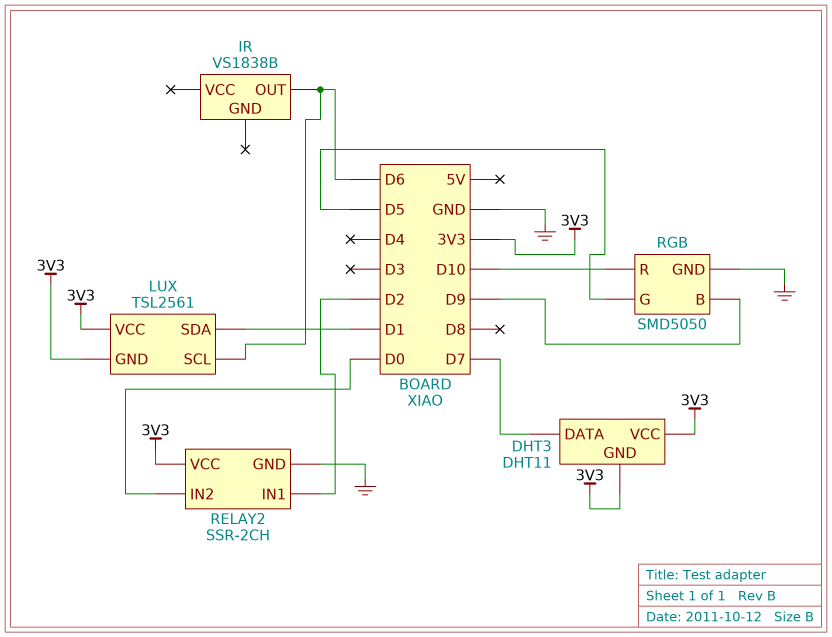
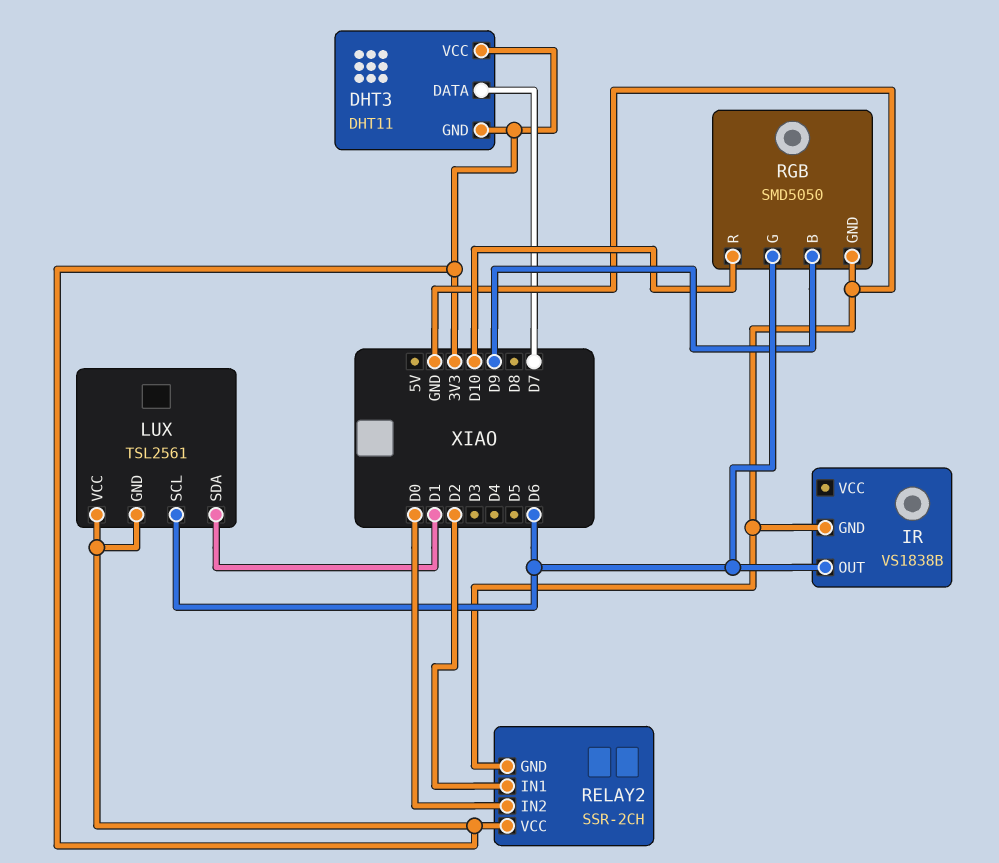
IR pin GND: none -> GND
RGB pin G: D5 -> D6

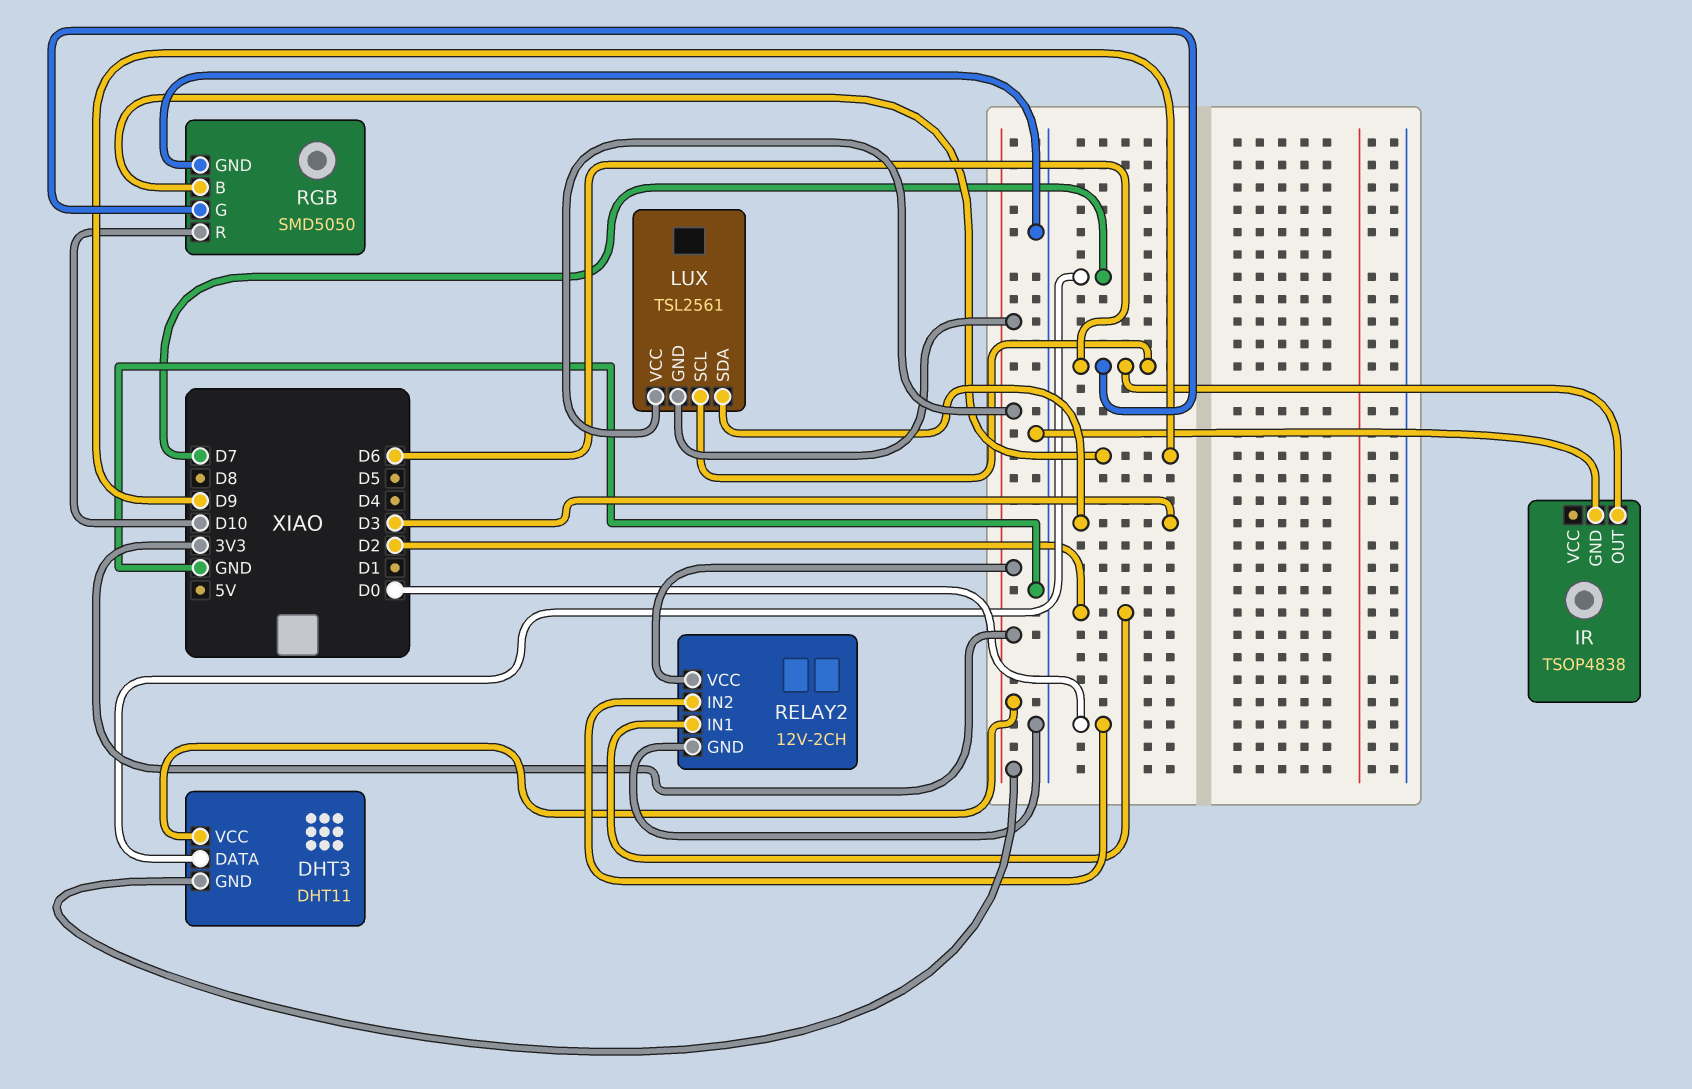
IR: VS1838B -> TSOP4838
LUX pin SDA: D1 -> D3
RELAY2: SSR-2CH -> 12V-2CH

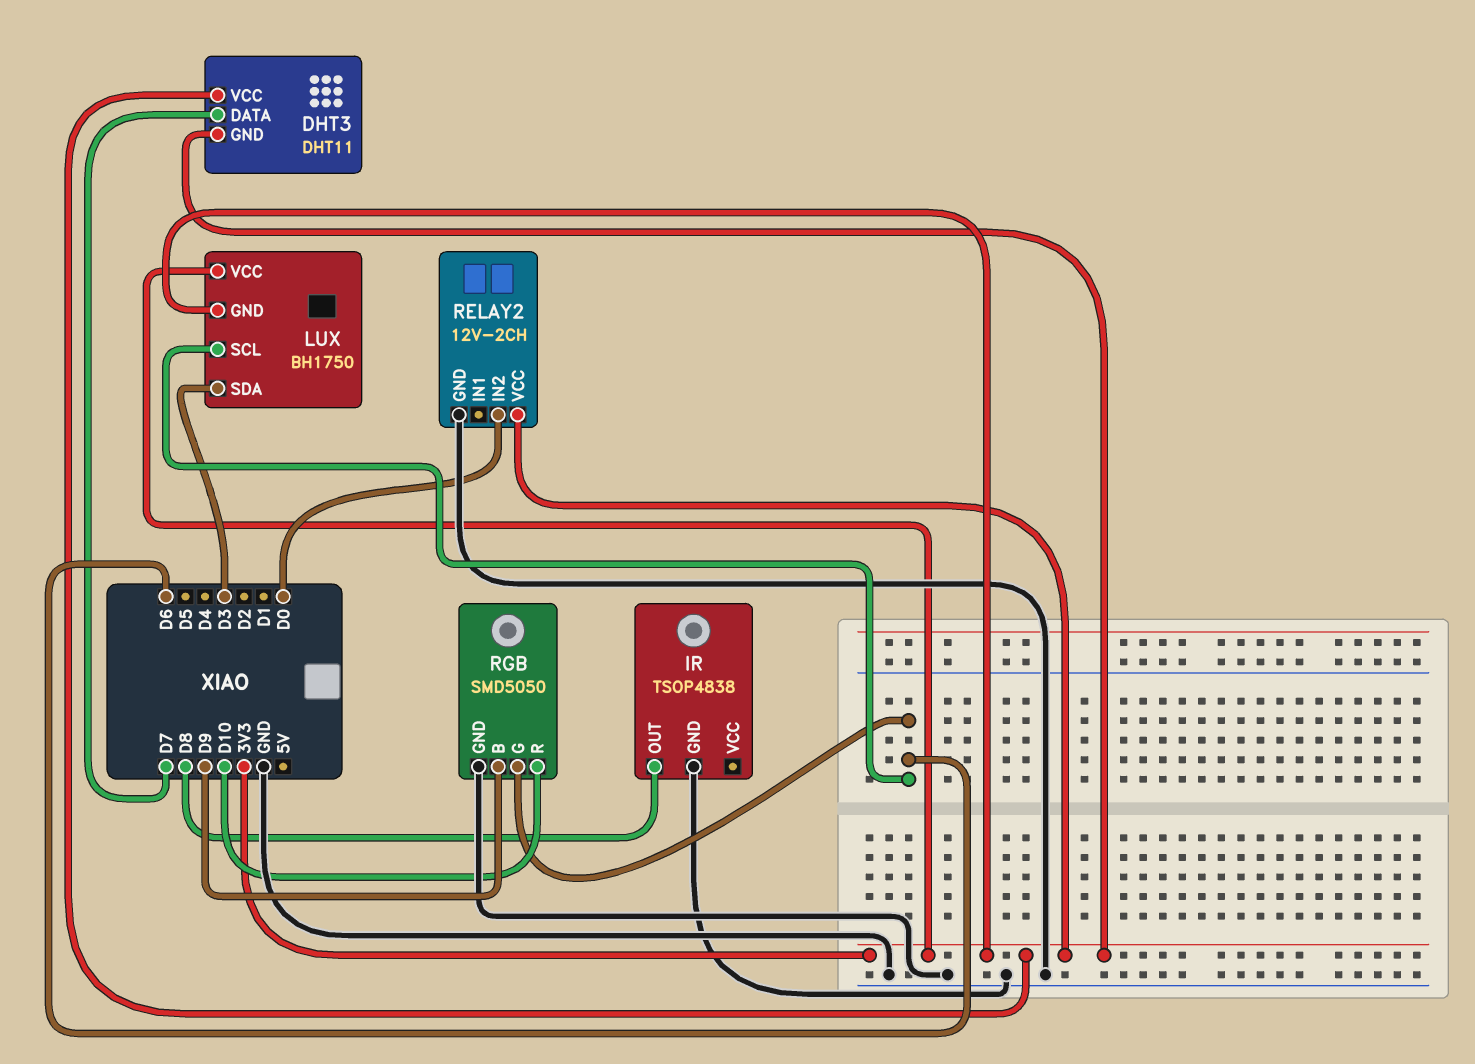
IR pin OUT: D6 -> D8
LUX: TSL2561 -> BH1750
RELAY2 pin IN1: D2 -> none

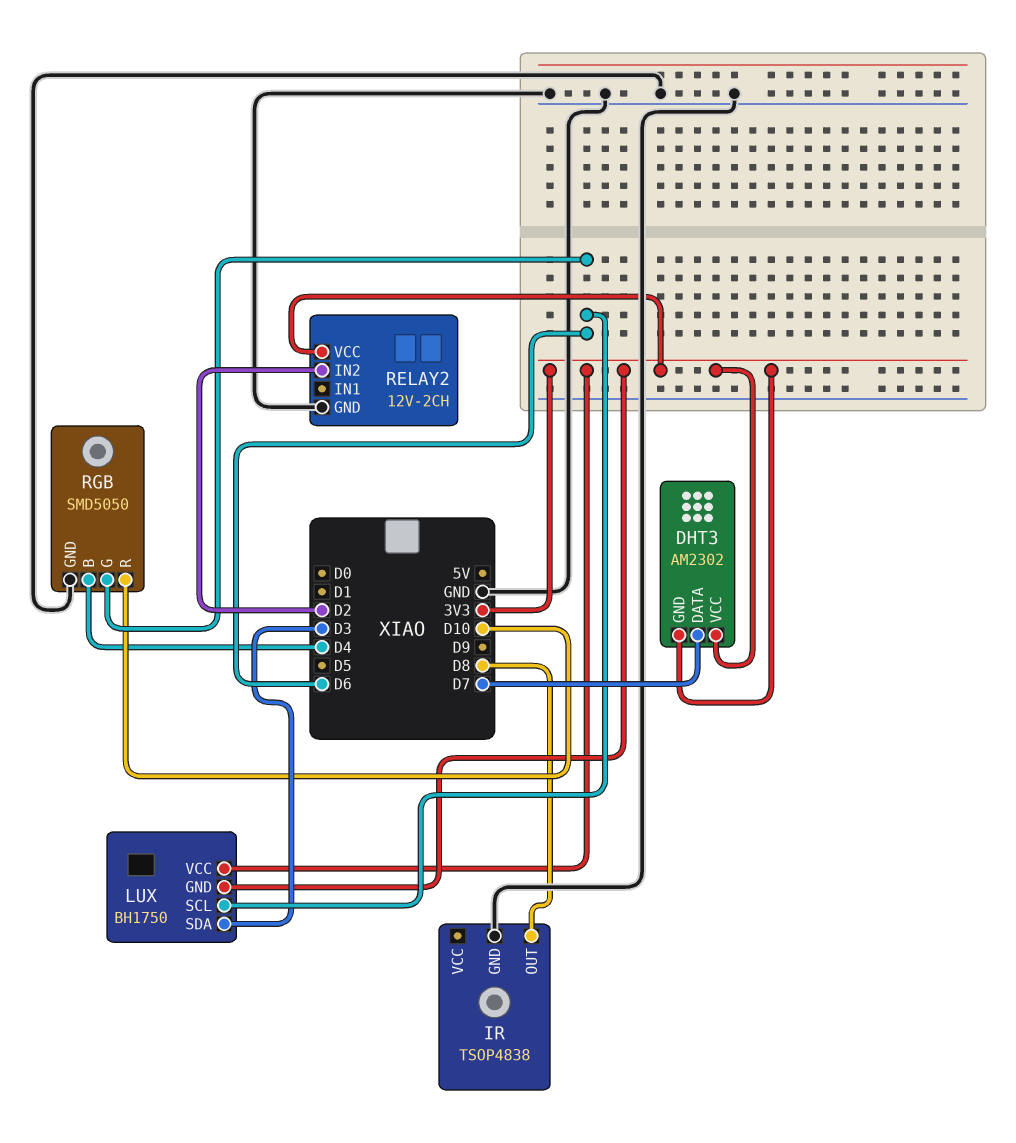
DHT3: DHT11 -> AM2302
RELAY2 pin IN2: D0 -> D2
RGB pin B: D9 -> D4

